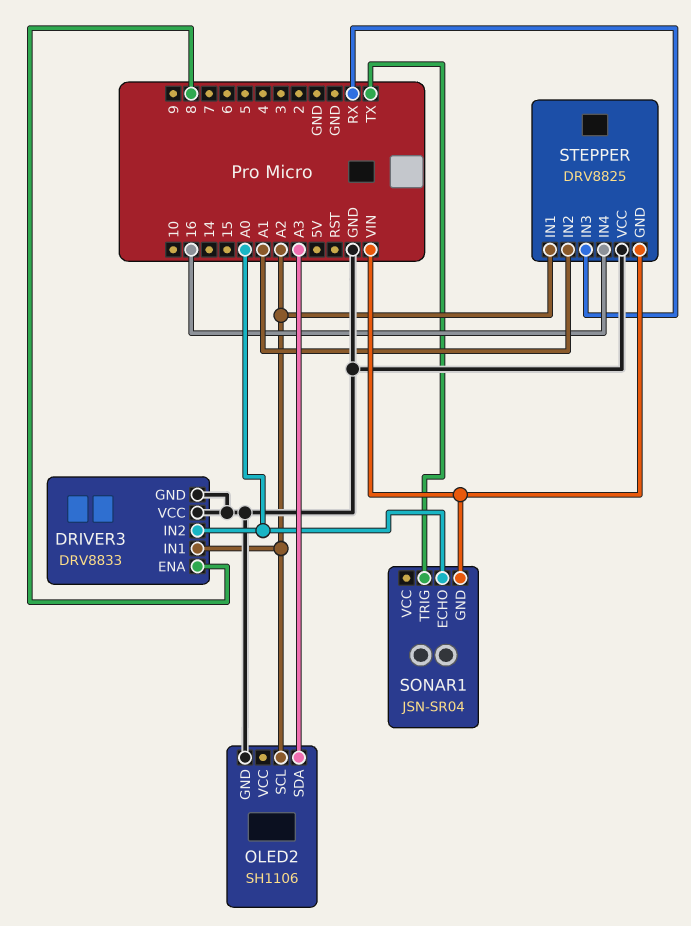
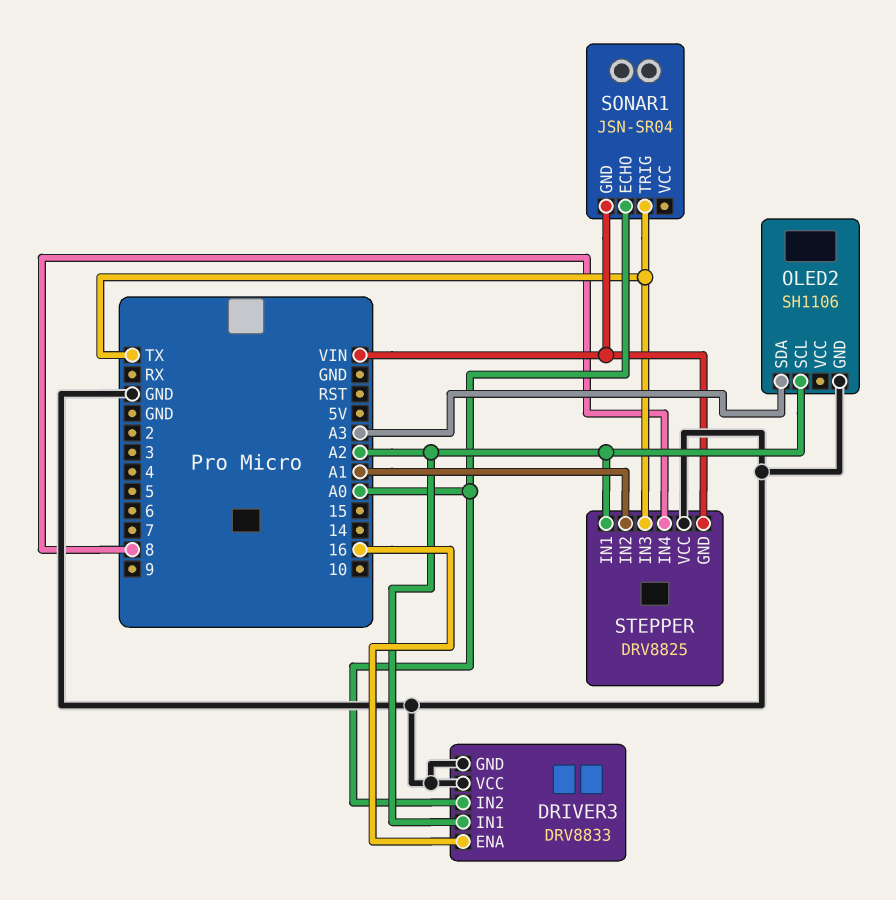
DRIVER3 pin ENA: 8 -> 16
STEPPER pin IN3: RX -> TX
STEPPER pin IN4: 16 -> 8

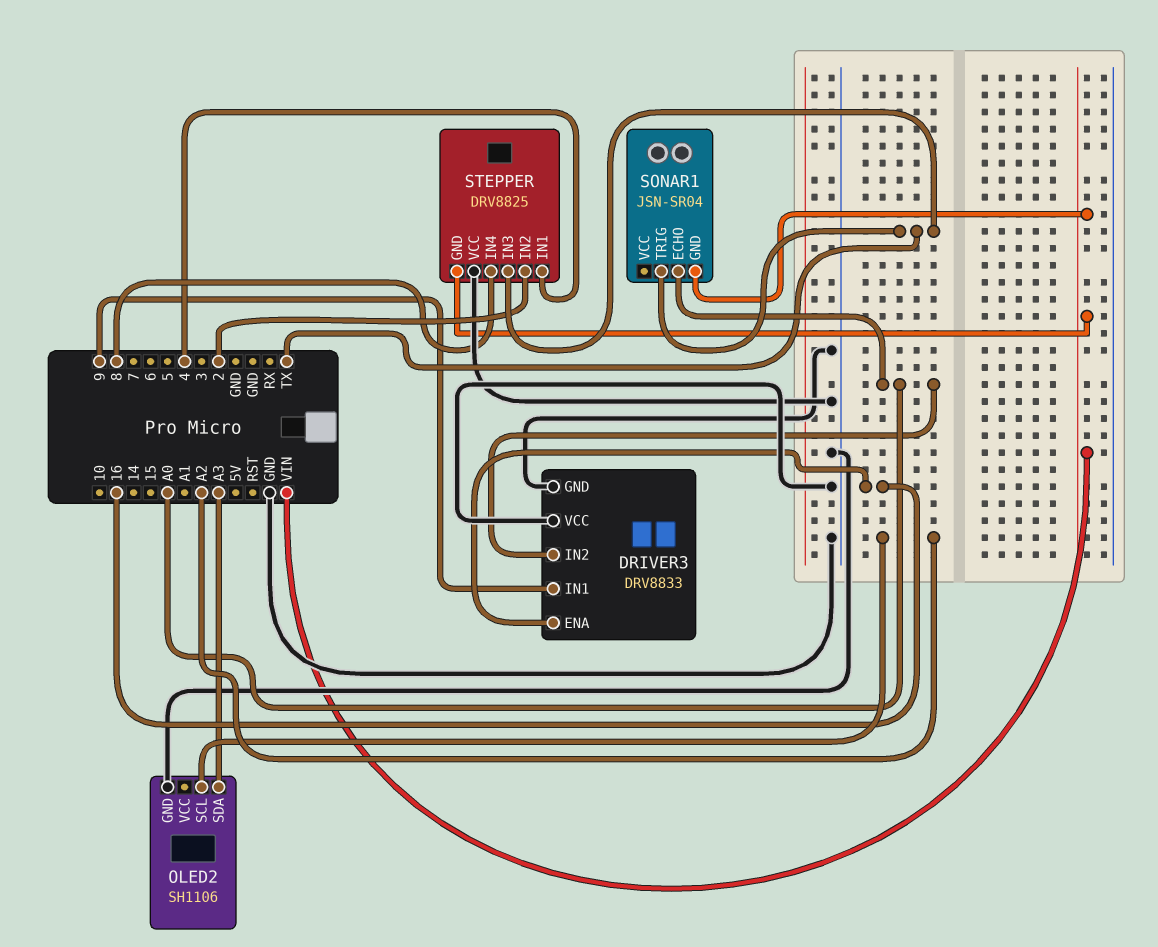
DRIVER3 pin IN1: A2 -> 9
STEPPER pin IN1: A2 -> 4
STEPPER pin IN2: A1 -> 2

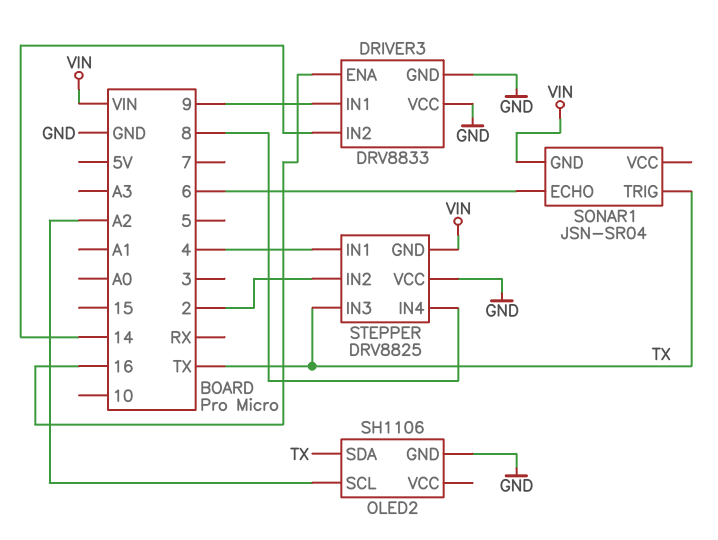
DRIVER3 pin IN2: A0 -> 14
OLED2 pin SDA: A3 -> TX
SONAR1 pin ECHO: A0 -> 6

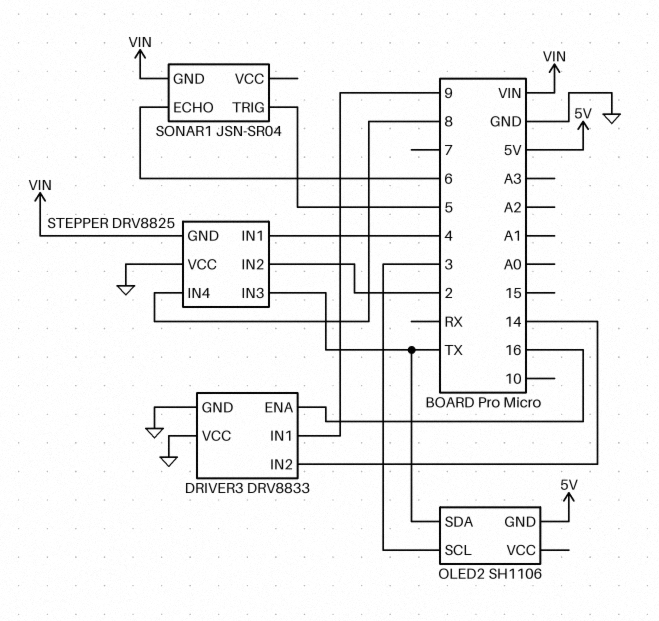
OLED2 pin GND: GND -> 5V
OLED2 pin SCL: A2 -> 3
SONAR1 pin TRIG: TX -> 5

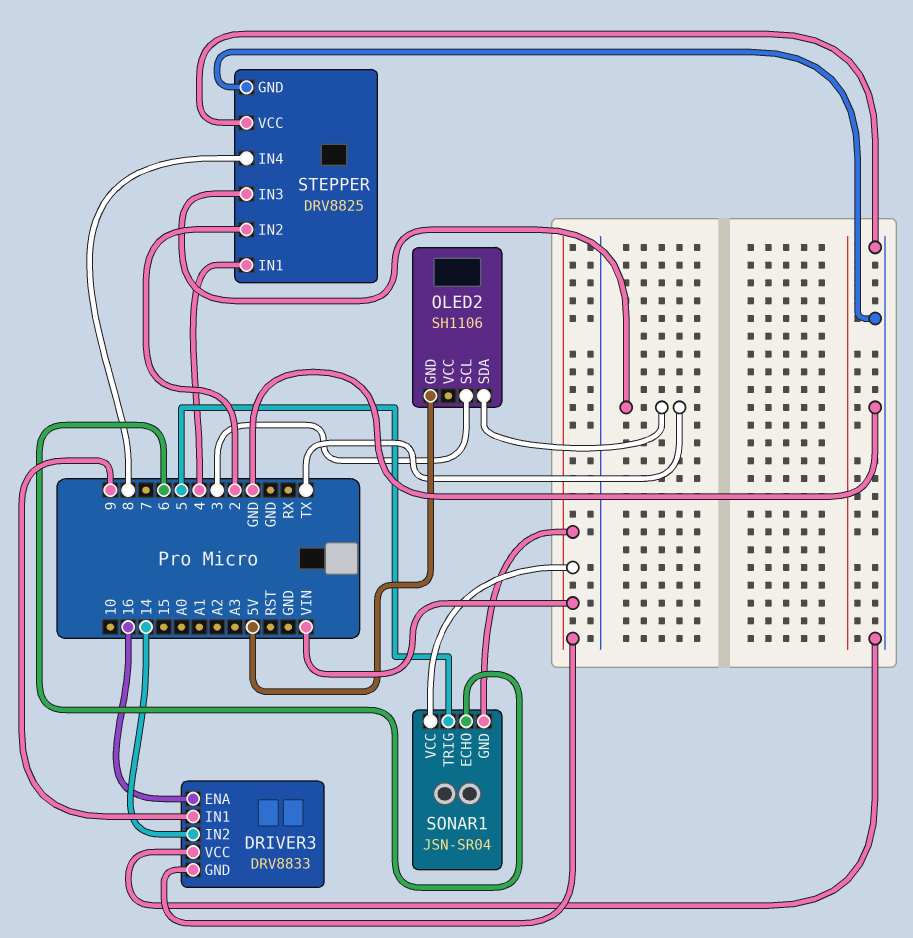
DRIVER3 pin GND: GND -> VIN
SONAR1 pin VCC: none -> VIN
STEPPER pin GND: VIN -> GND

